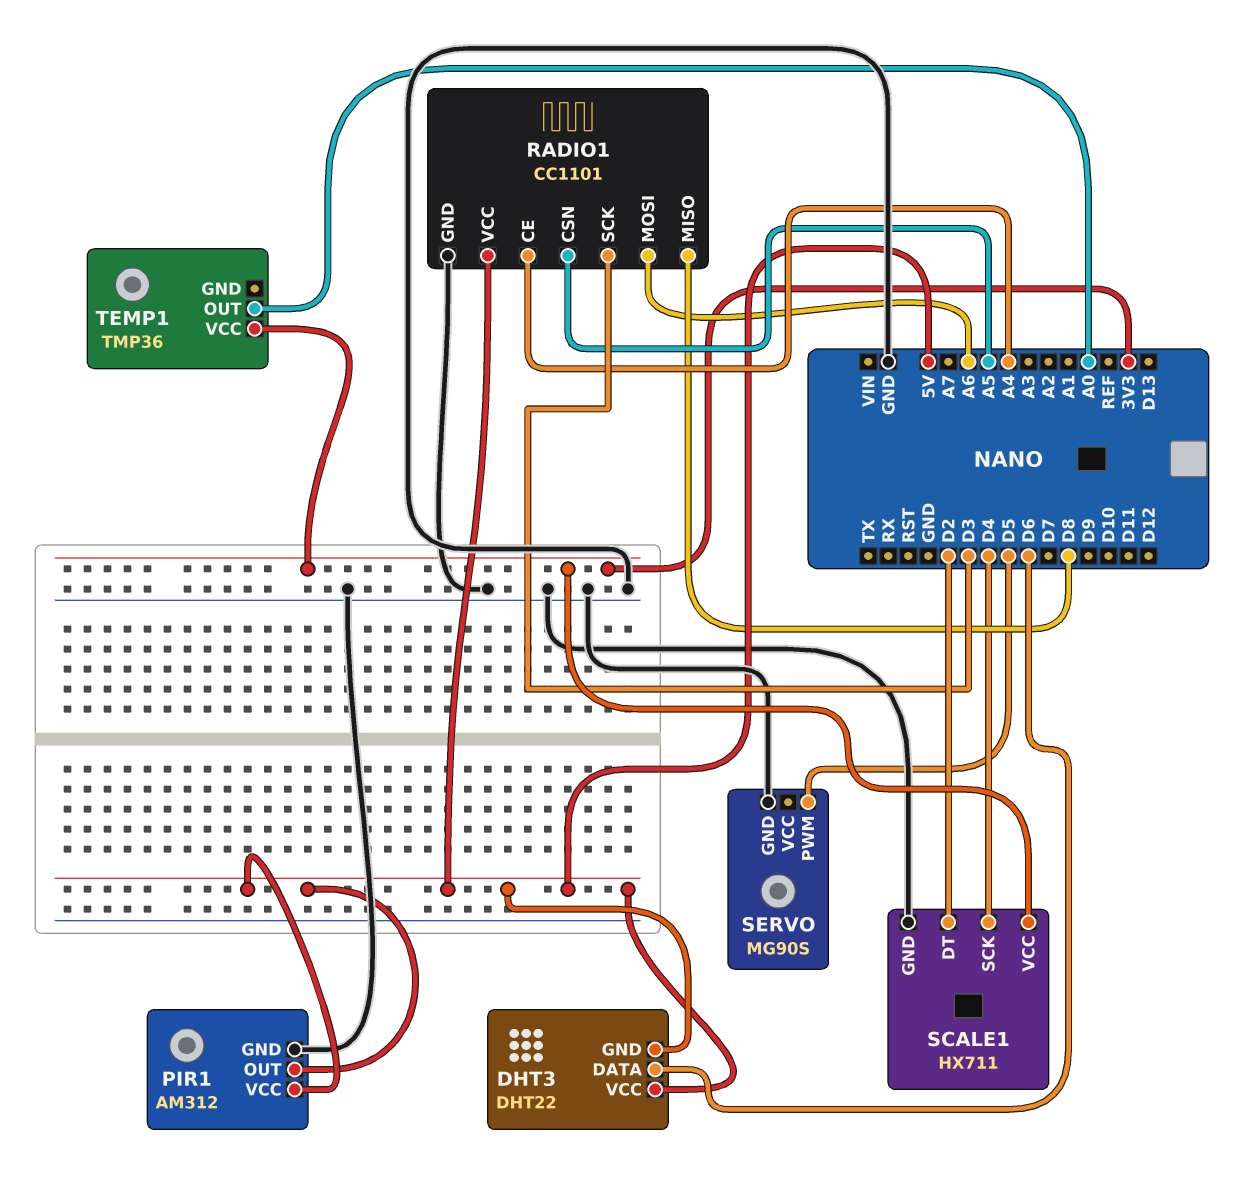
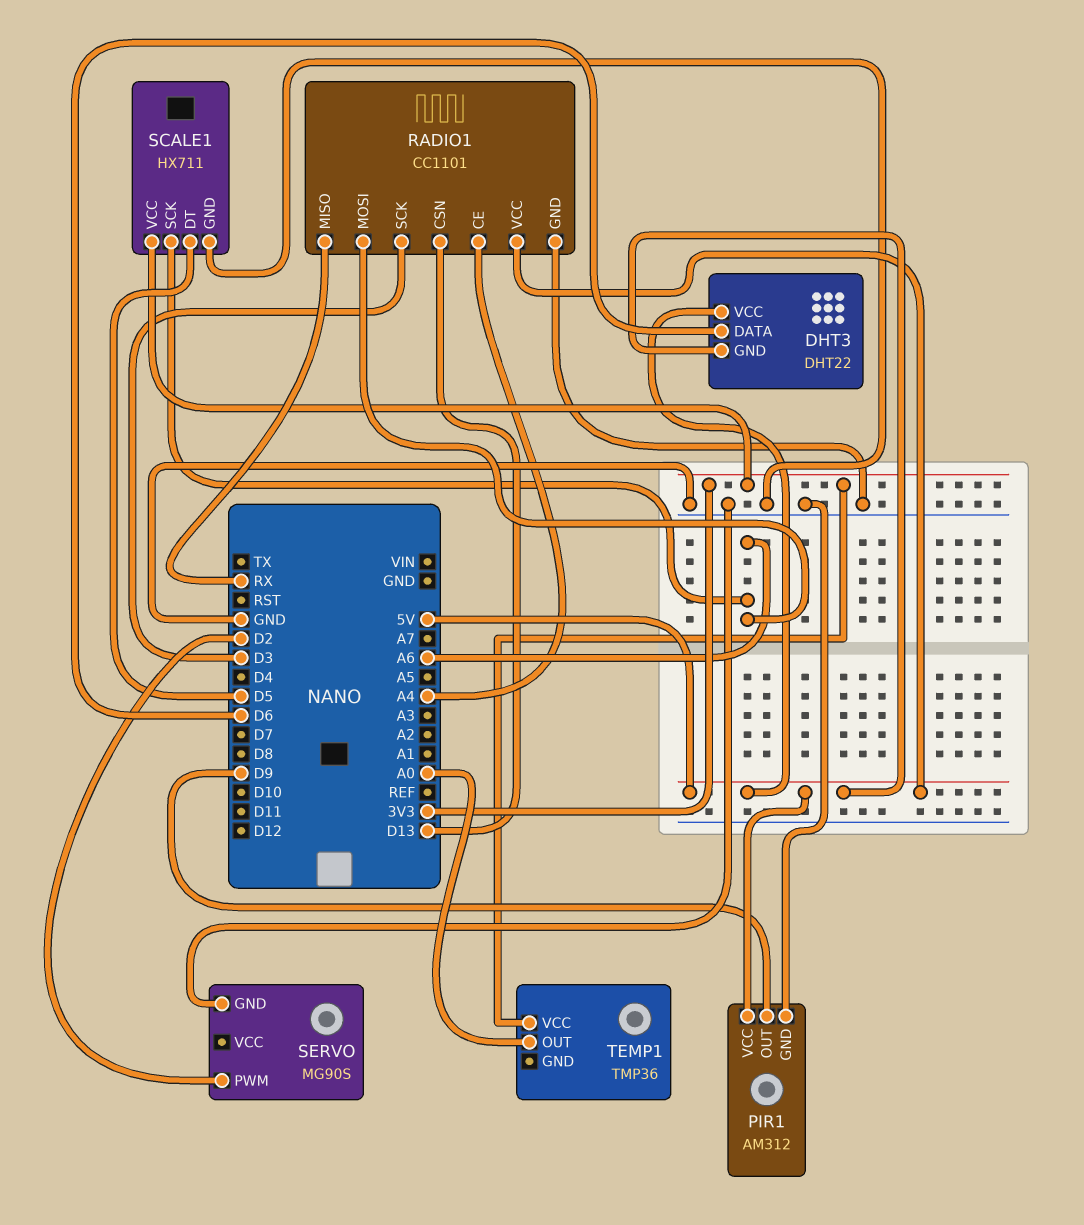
PIR1 pin OUT: 5V -> D9
RADIO1 pin CSN: A5 -> D13
RADIO1 pin MISO: D8 -> RX
SCALE1 pin DT: D2 -> D5
SCALE1 pin SCK: D4 -> A6
SERVO pin PWM: D5 -> D2

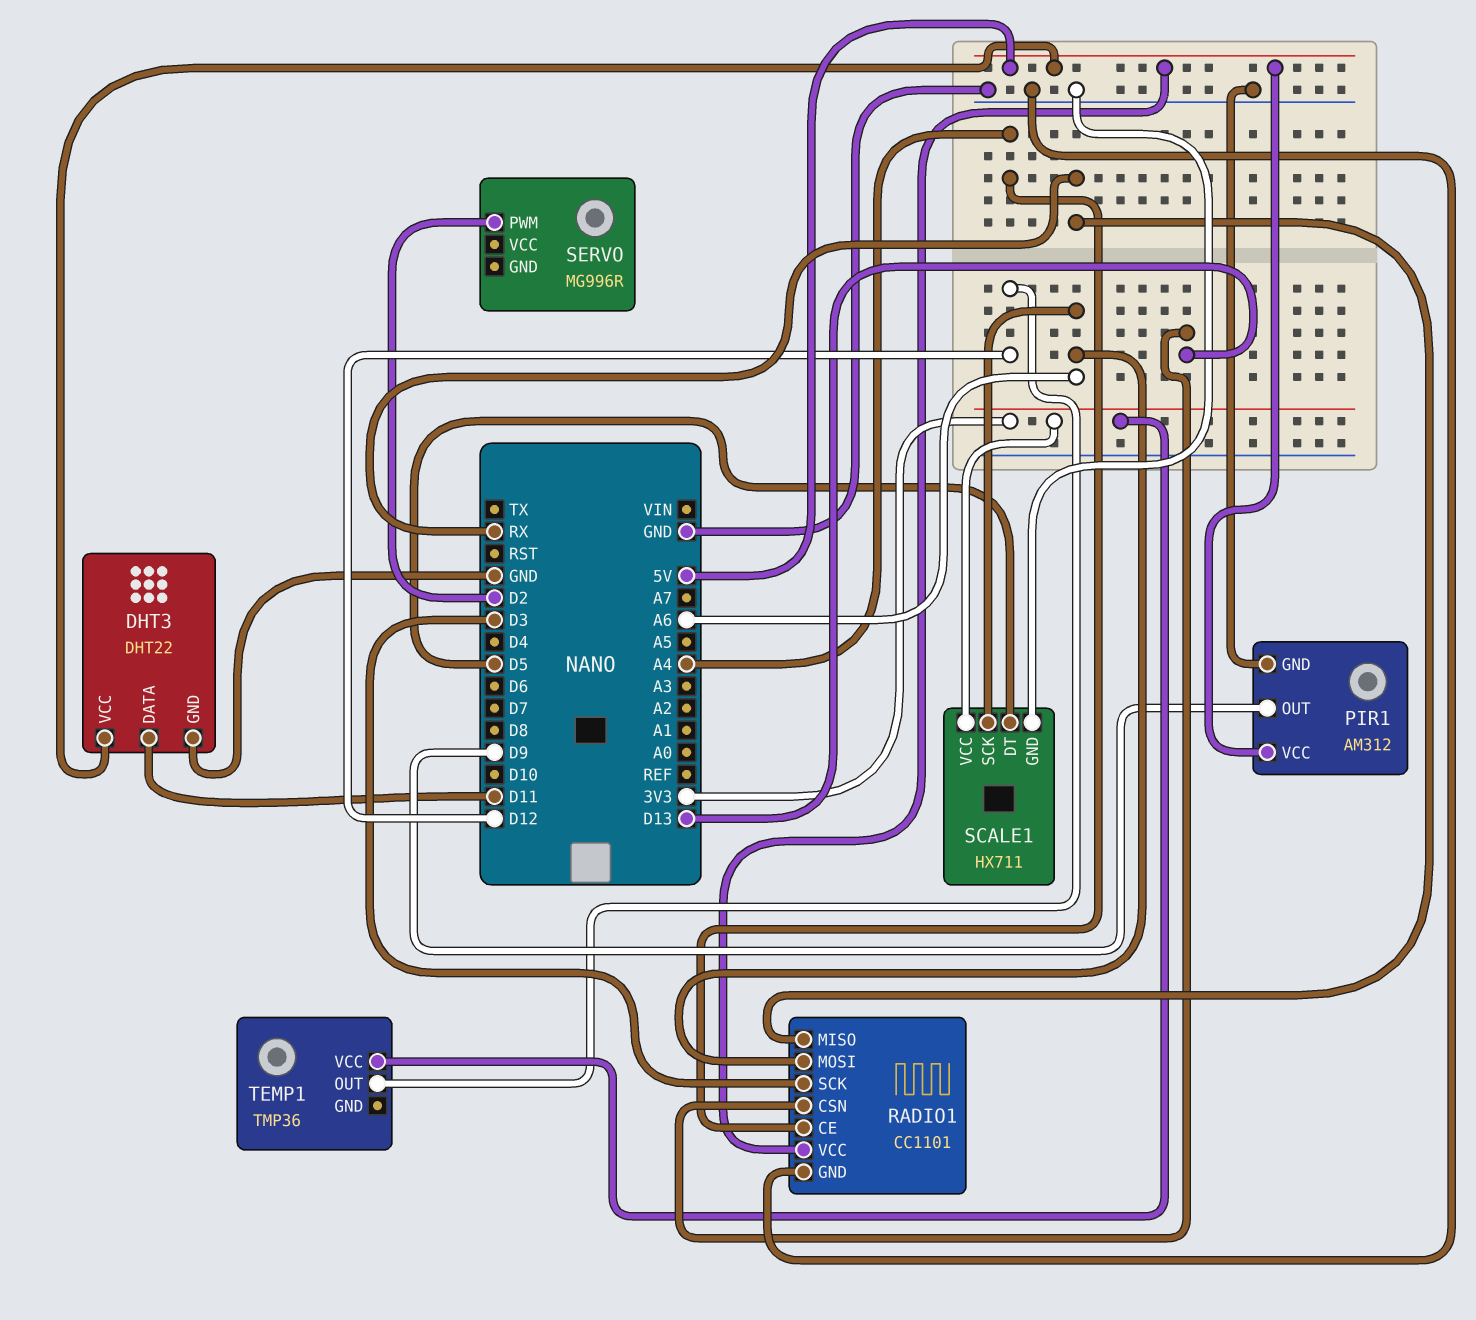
DHT3 pin DATA: D6 -> D11
DHT3 pin GND: 5V -> GND
SERVO: MG90S -> MG996R
SERVO pin GND: GND -> none
TEMP1 pin OUT: A0 -> D12

